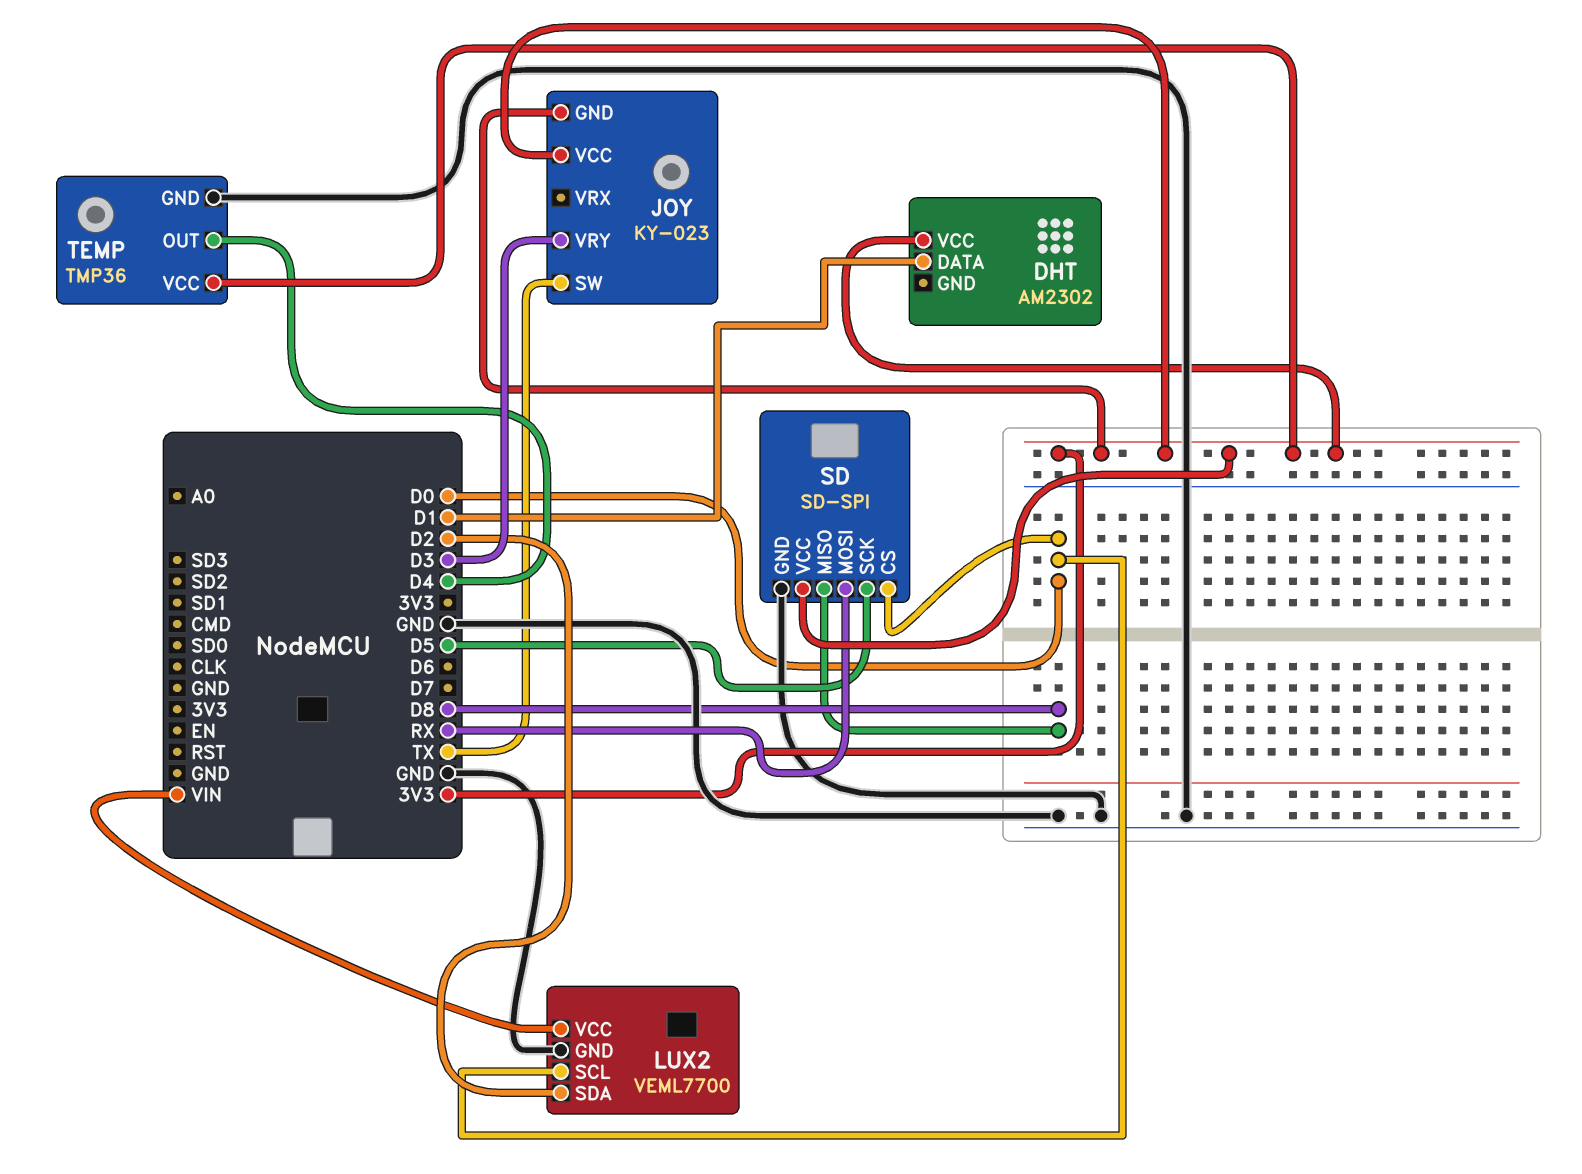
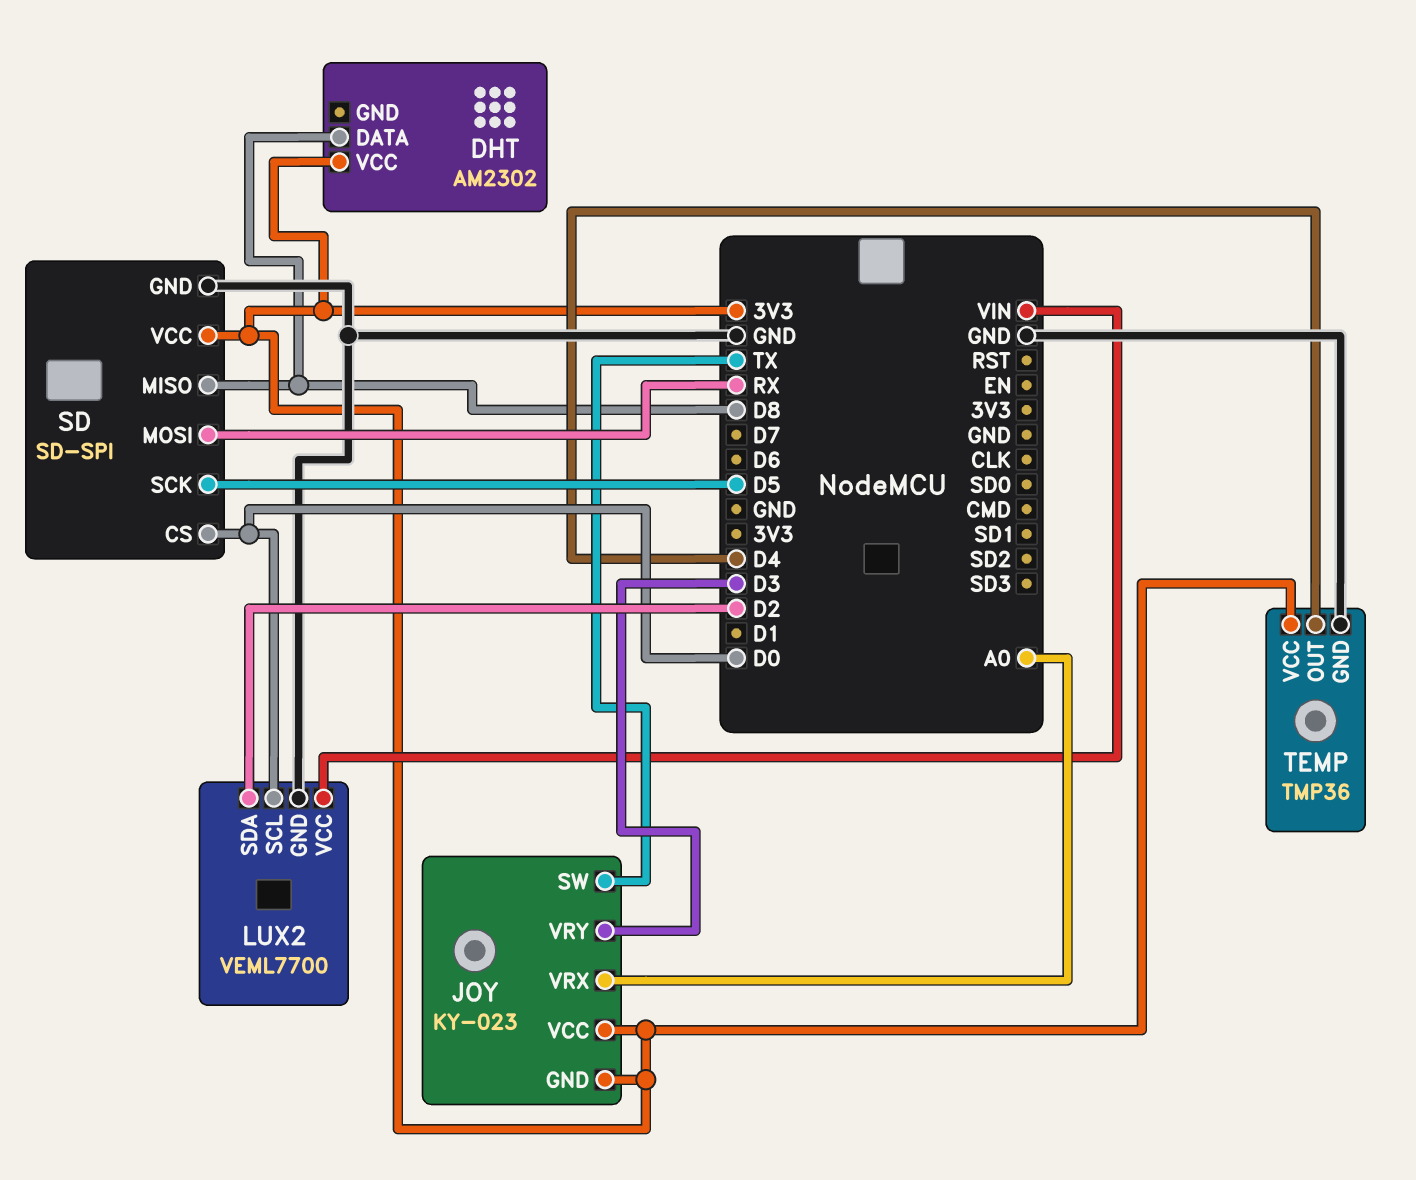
DHT pin DATA: D1 -> D8
JOY pin VRX: none -> A0

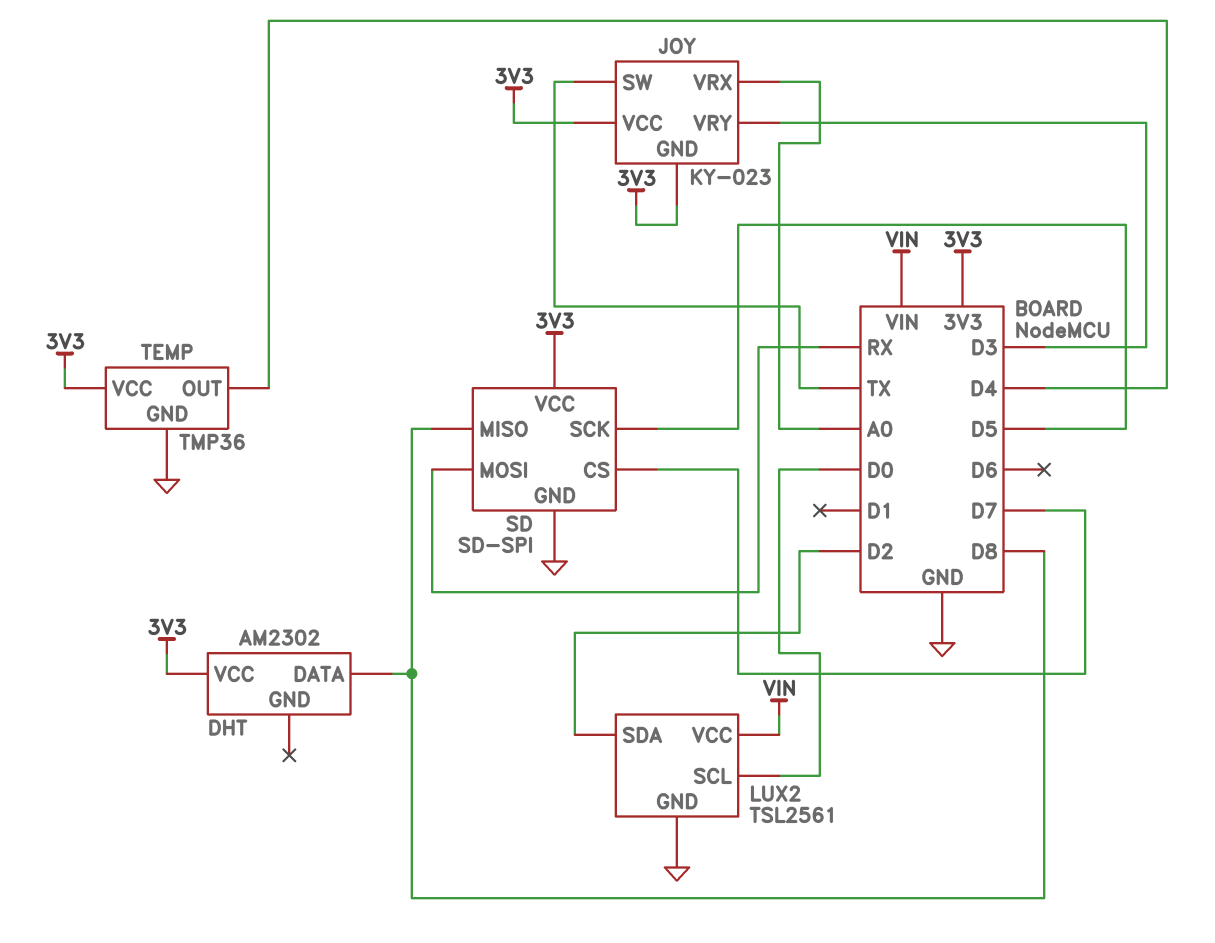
LUX2: VEML7700 -> TSL2561
SD pin CS: D0 -> D7

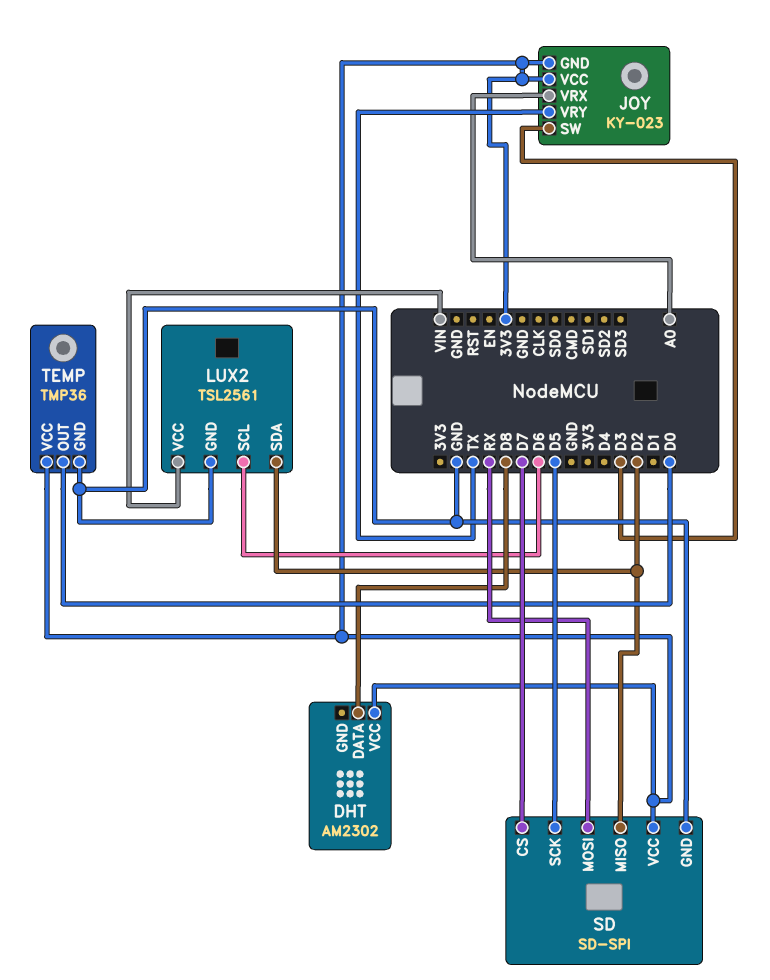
JOY pin SW: TX -> D3
JOY pin VRY: D3 -> TX
LUX2 pin SCL: D0 -> D6
SD pin MISO: D8 -> D2
TEMP pin OUT: D4 -> D0

